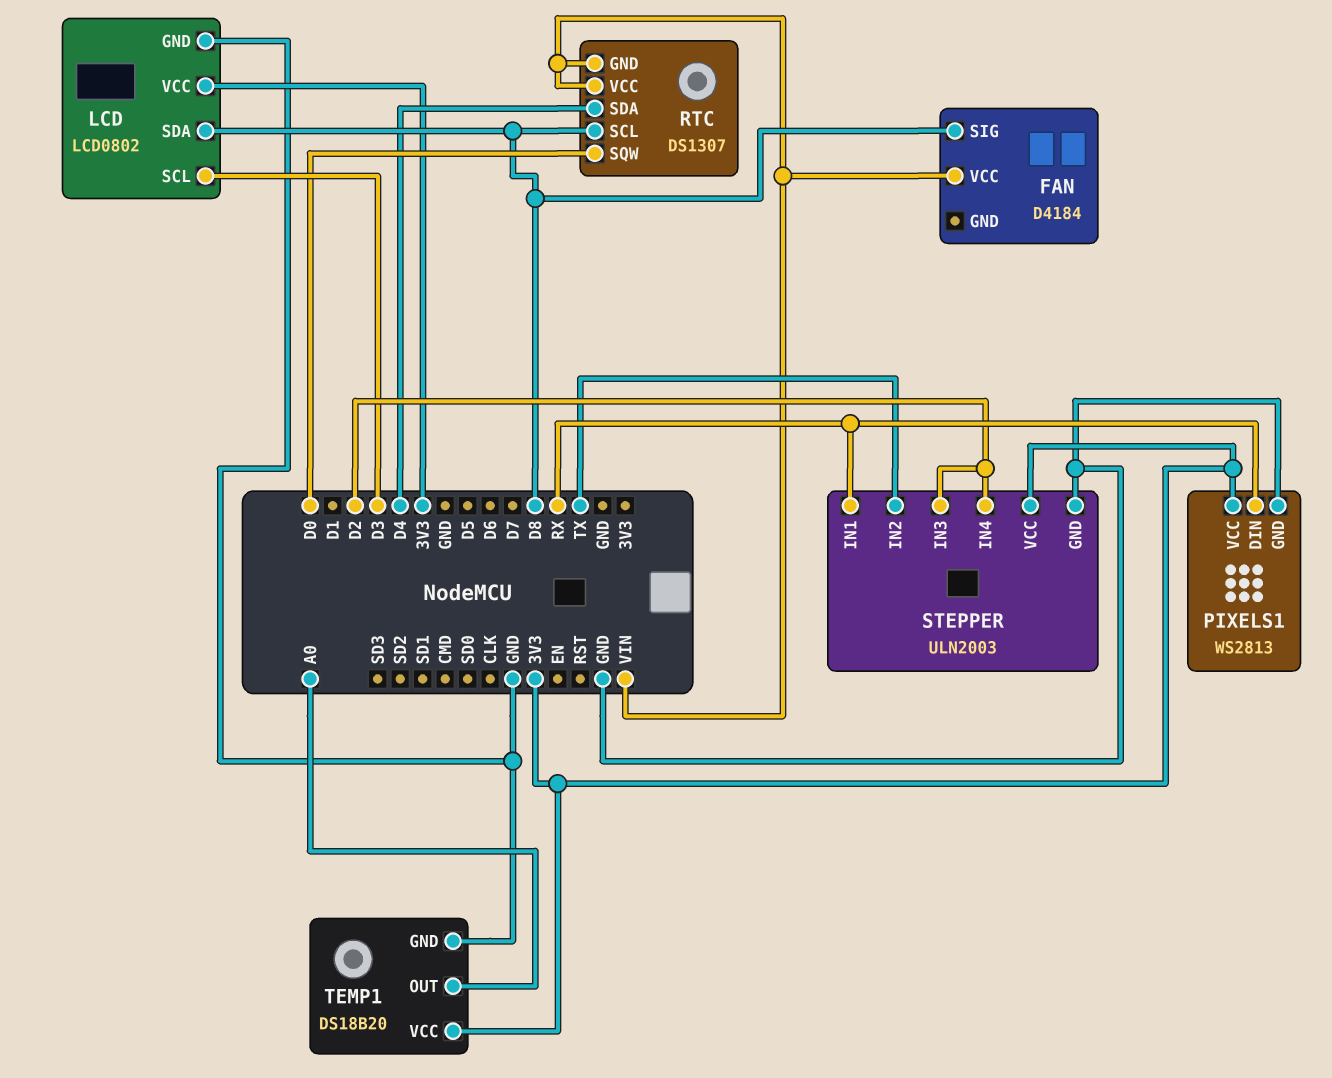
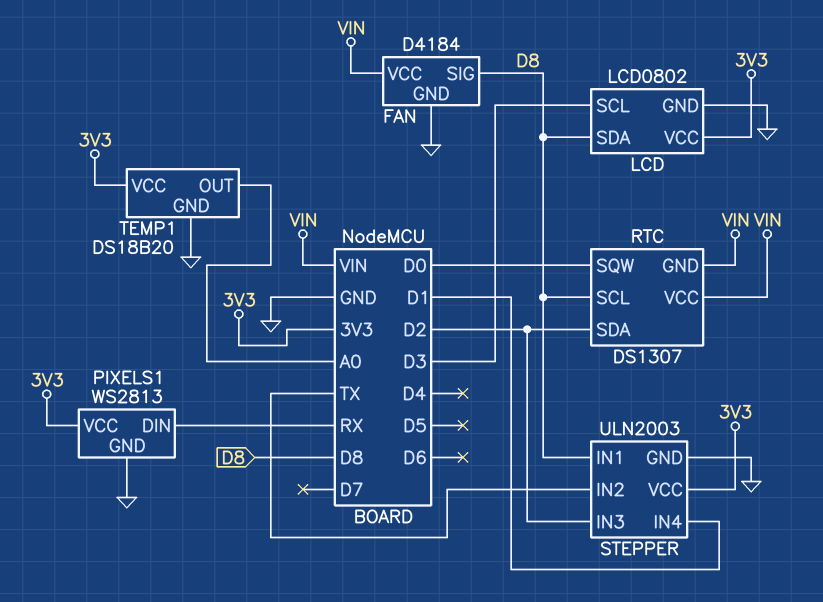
FAN pin GND: none -> GND
RTC pin SDA: D4 -> D2
STEPPER pin IN1: RX -> D8
STEPPER pin IN4: D2 -> D1

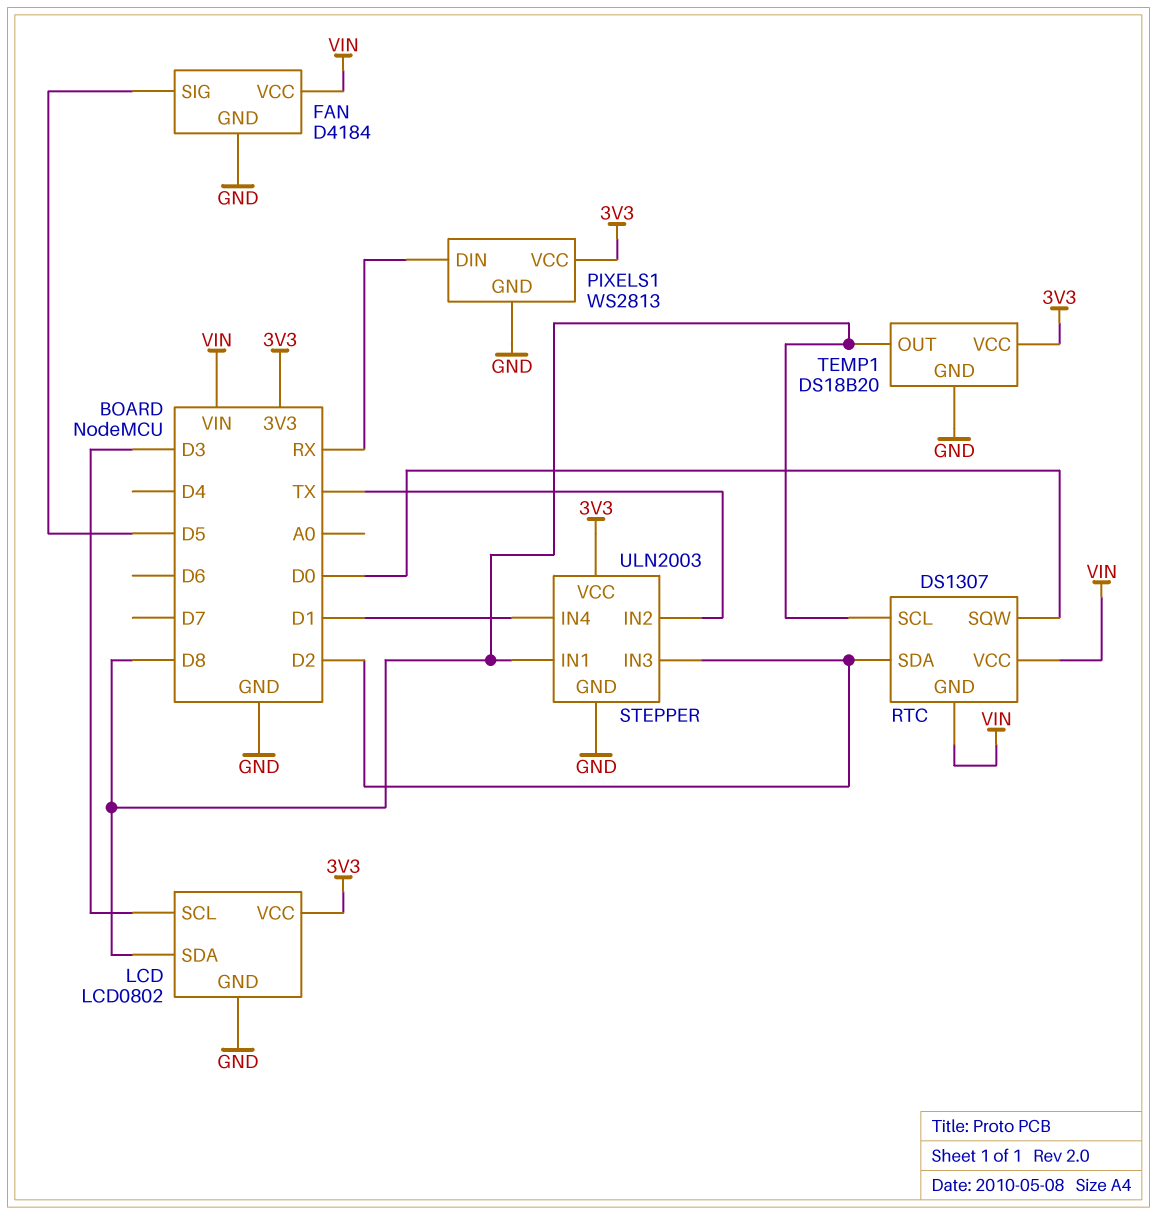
FAN pin SIG: D8 -> D5
TEMP1 pin OUT: A0 -> D8

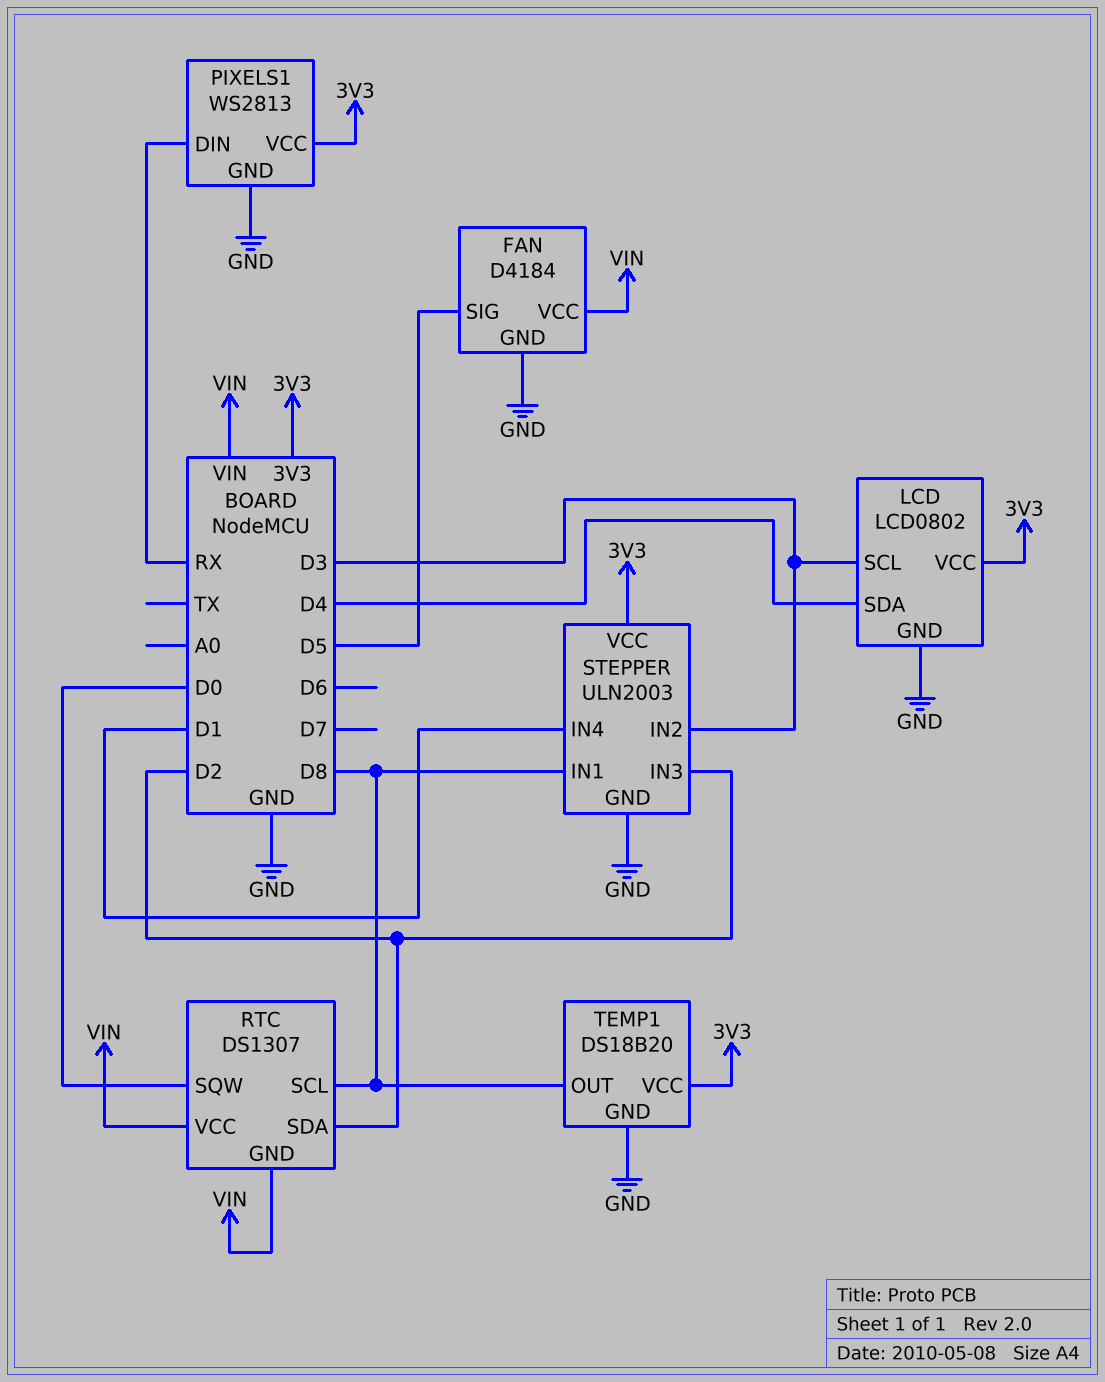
LCD pin SDA: D8 -> D4
STEPPER pin IN2: TX -> D3

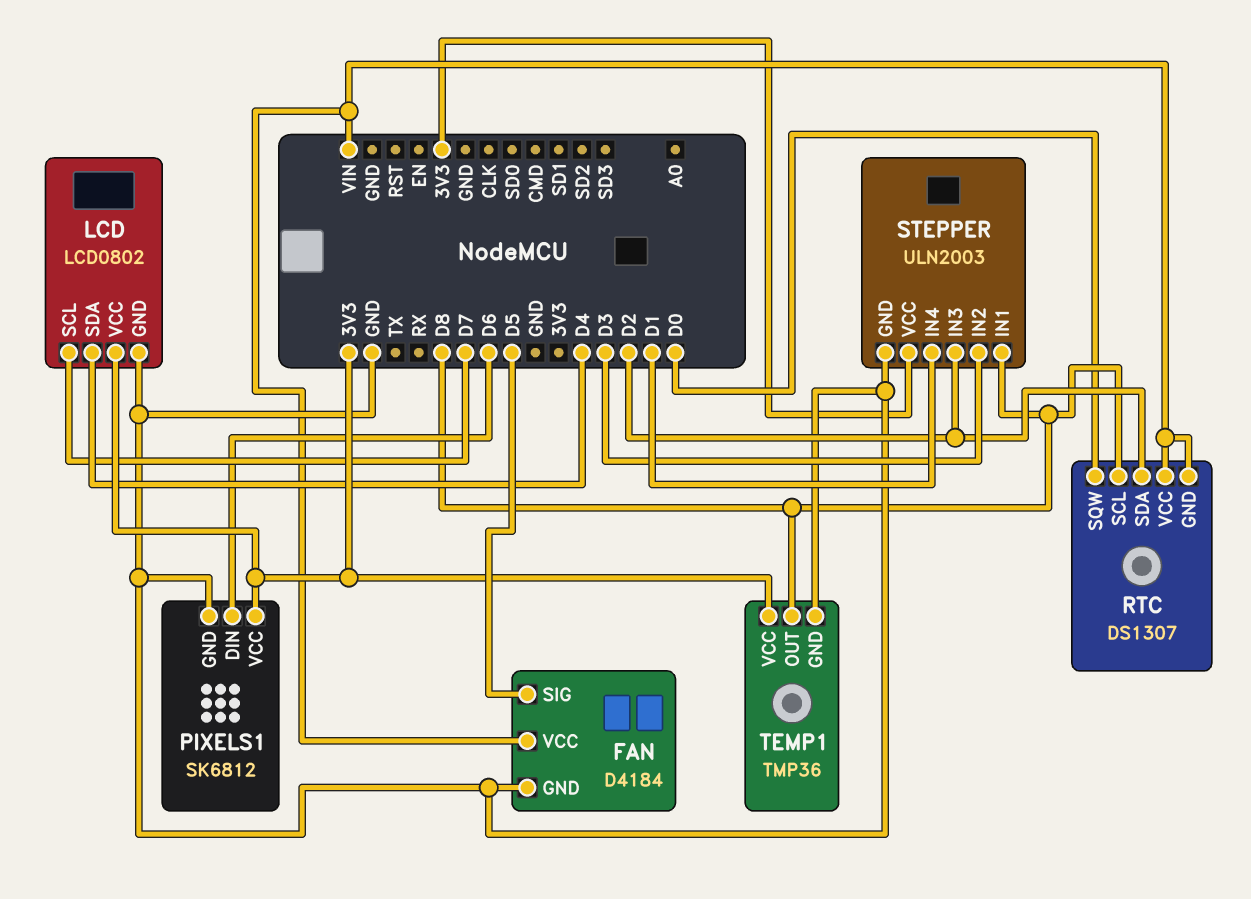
LCD pin SCL: D3 -> D7
PIXELS1: WS2813 -> SK6812
PIXELS1 pin DIN: RX -> D6
TEMP1: DS18B20 -> TMP36

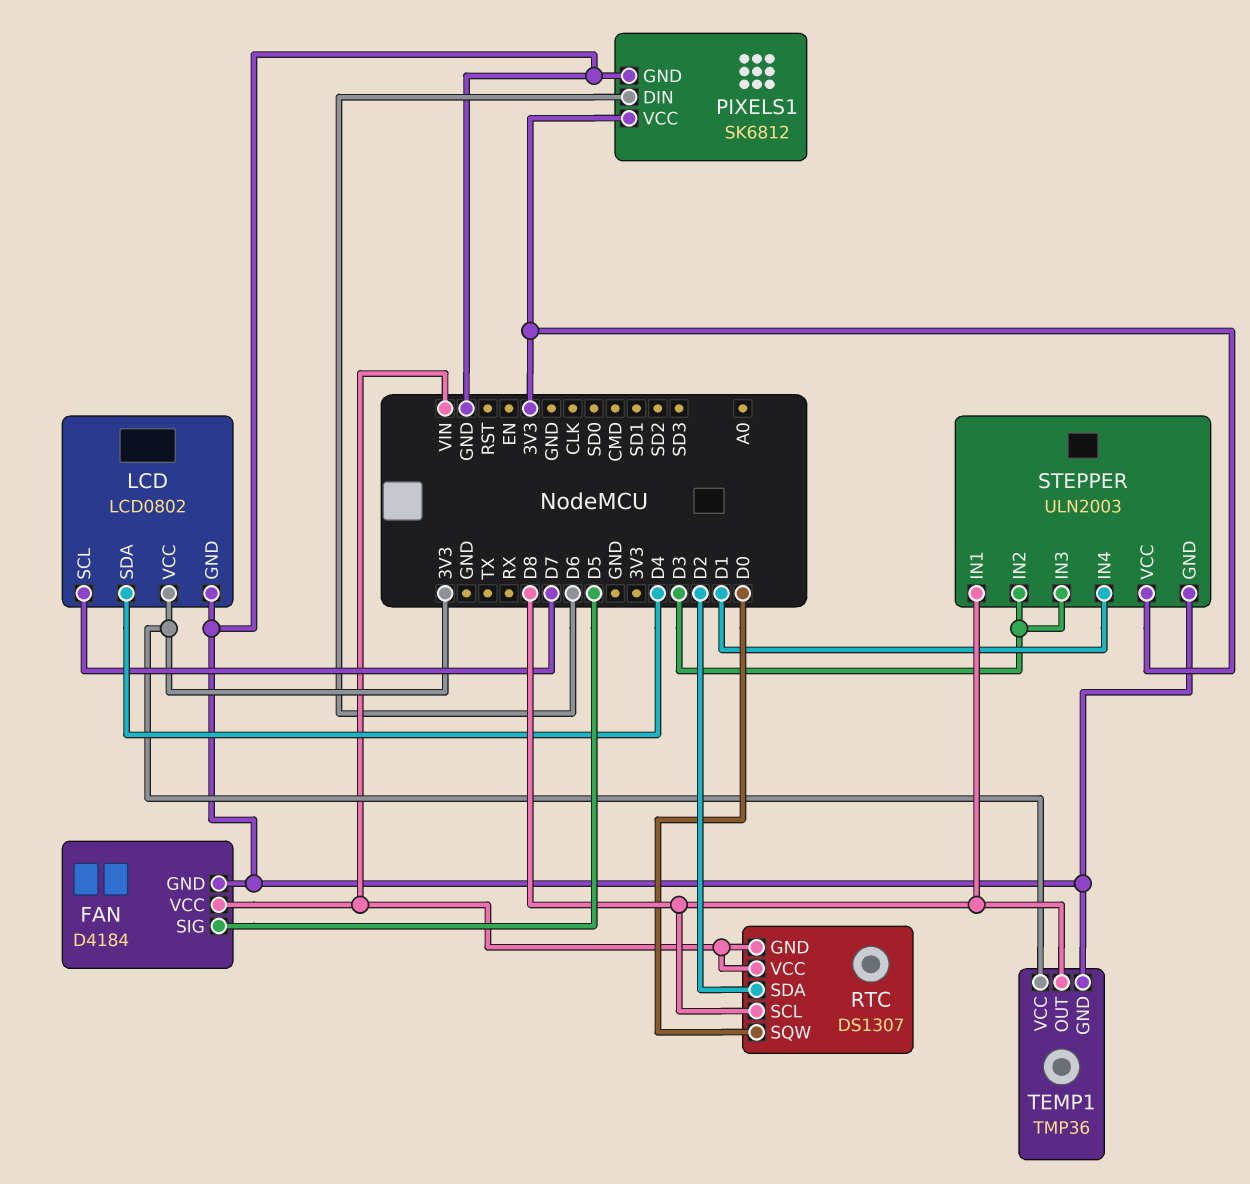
STEPPER pin IN3: D2 -> D3

